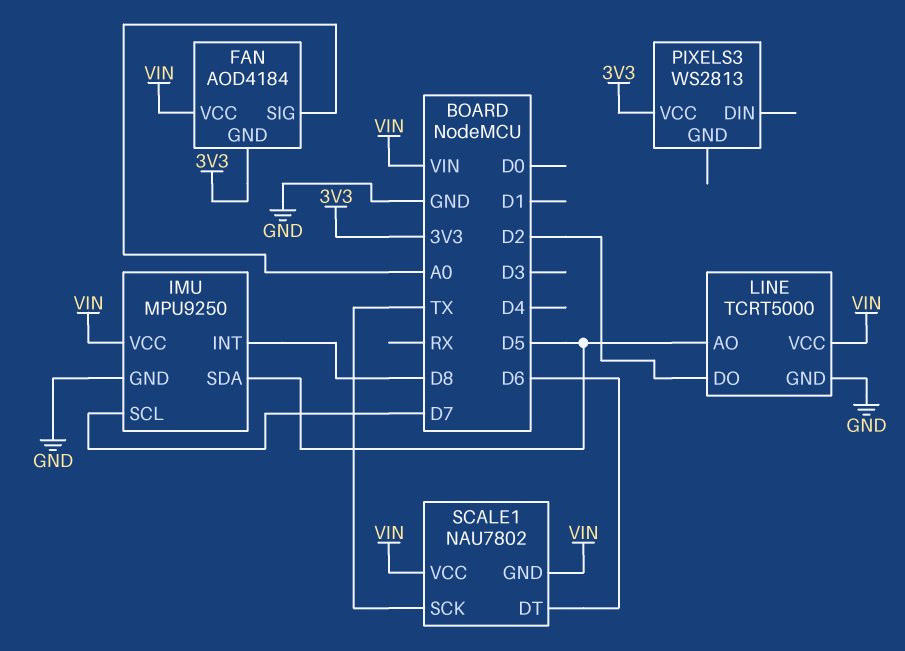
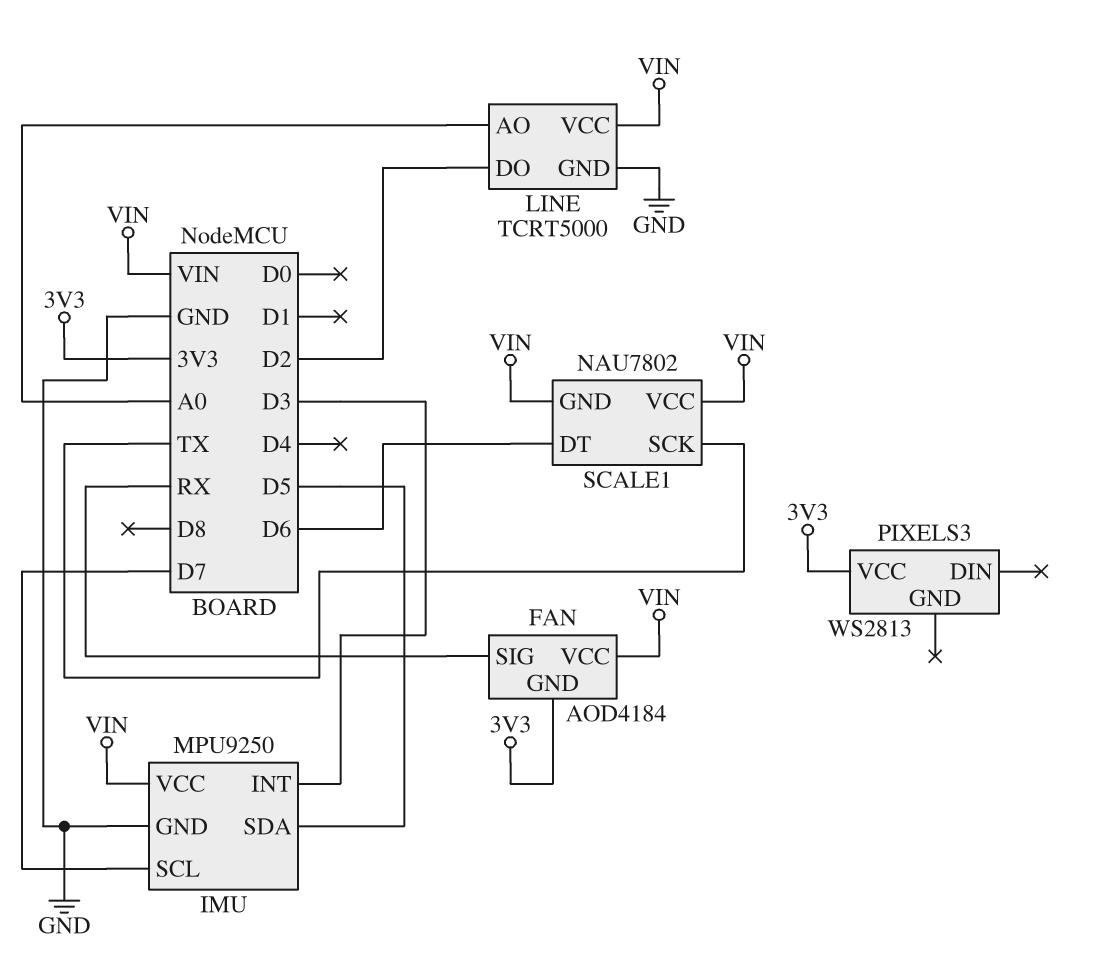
FAN pin SIG: A0 -> RX
IMU pin INT: D8 -> D3
LINE pin AO: D5 -> A0

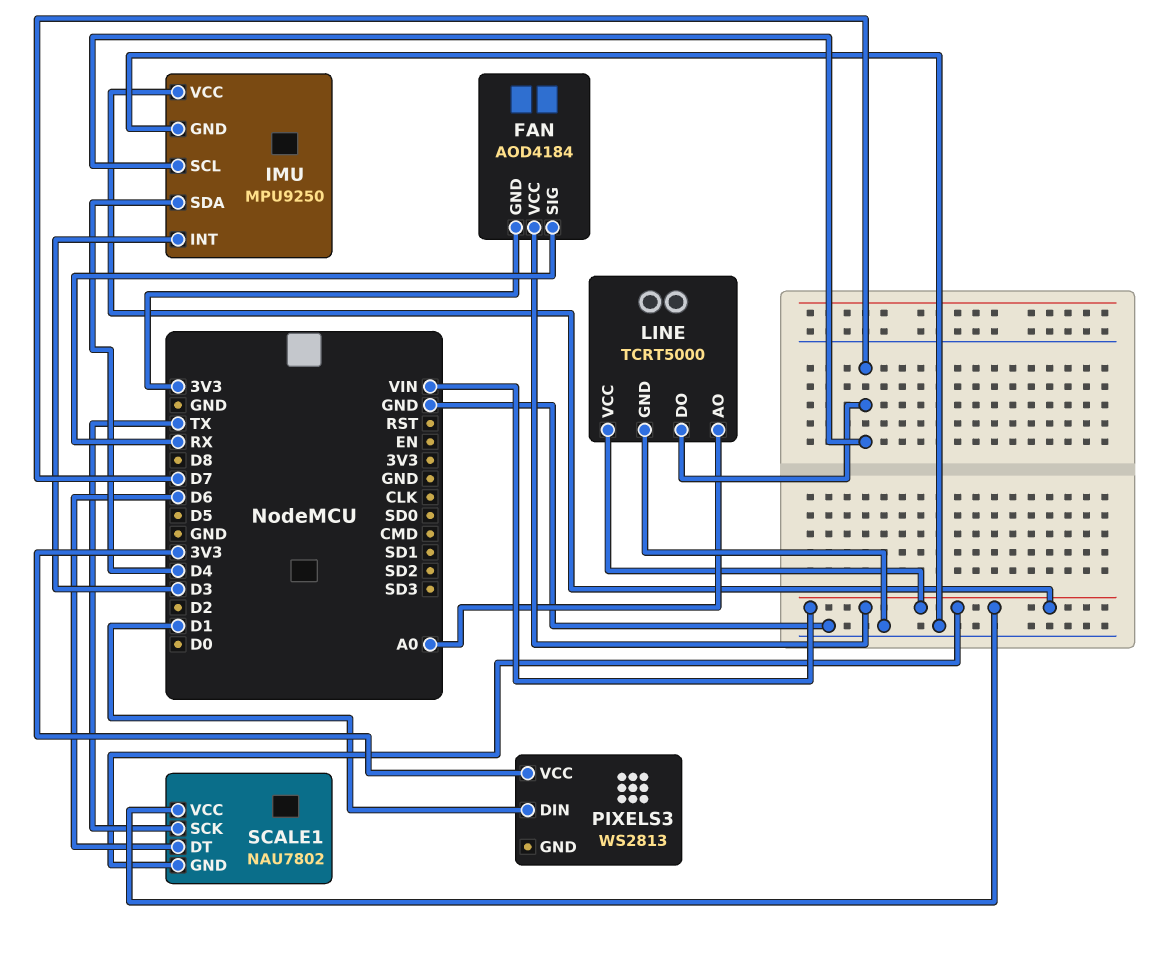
IMU pin SDA: D5 -> D4
LINE pin DO: D2 -> D7
PIXELS3 pin DIN: none -> D1

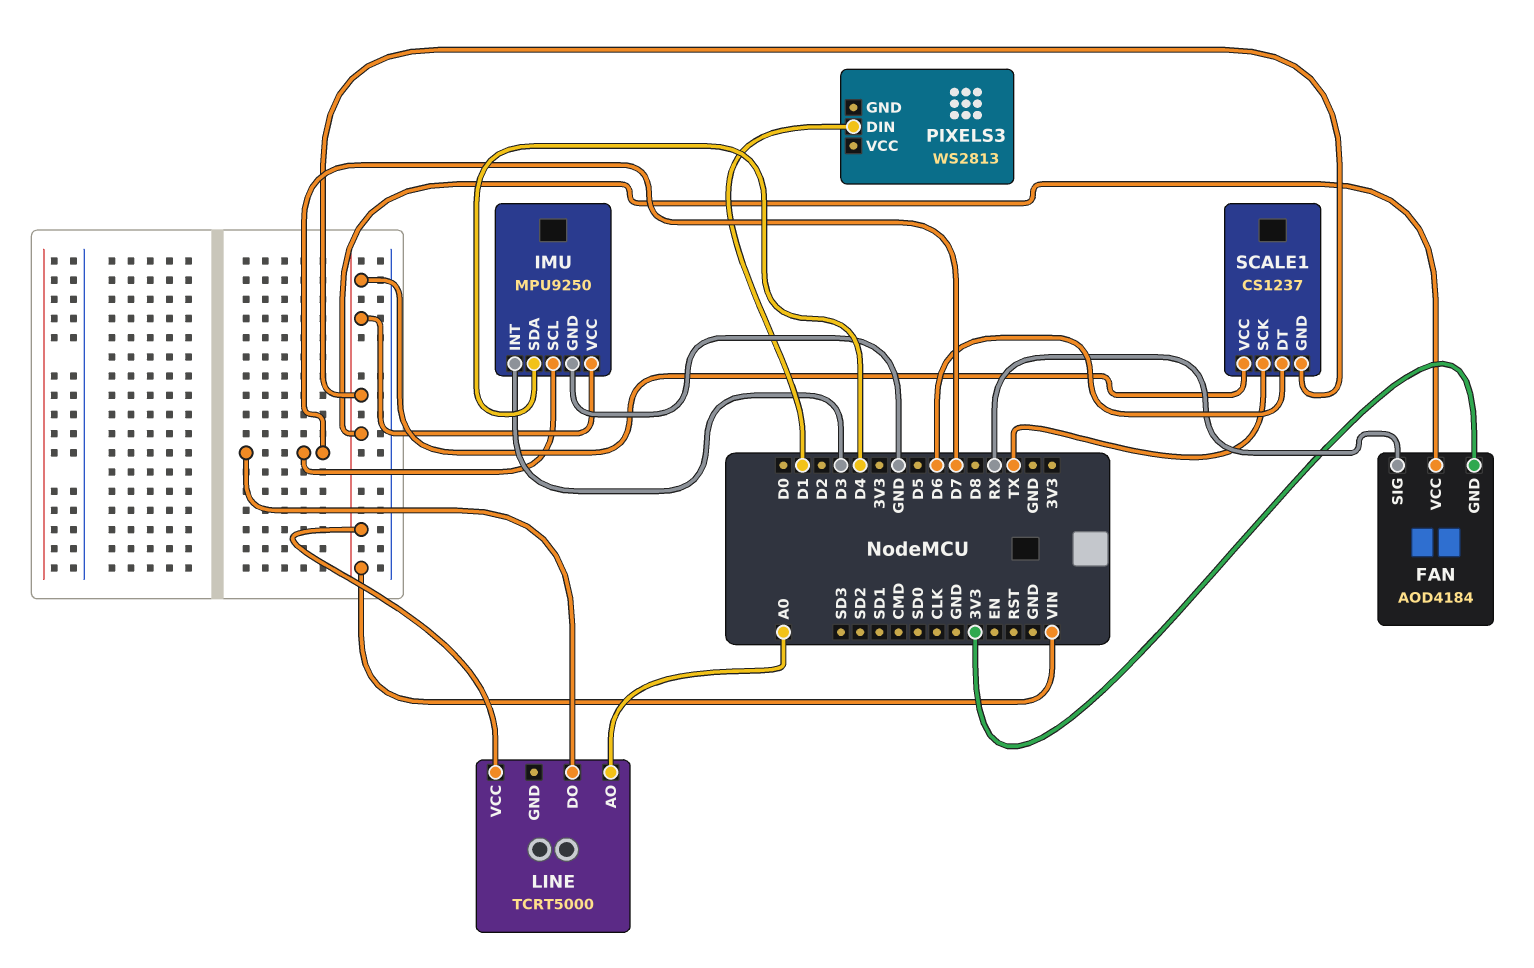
LINE pin GND: GND -> none
PIXELS3 pin VCC: 3V3 -> none
SCALE1: NAU7802 -> CS1237

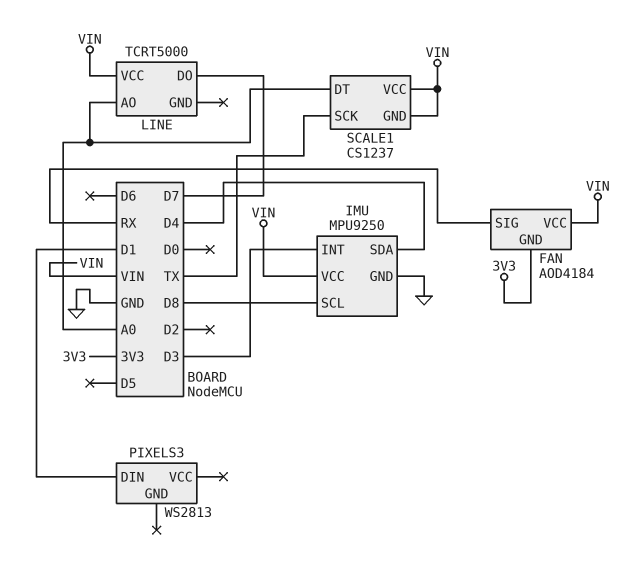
IMU pin SCL: D7 -> D8
SCALE1 pin DT: D6 -> A0

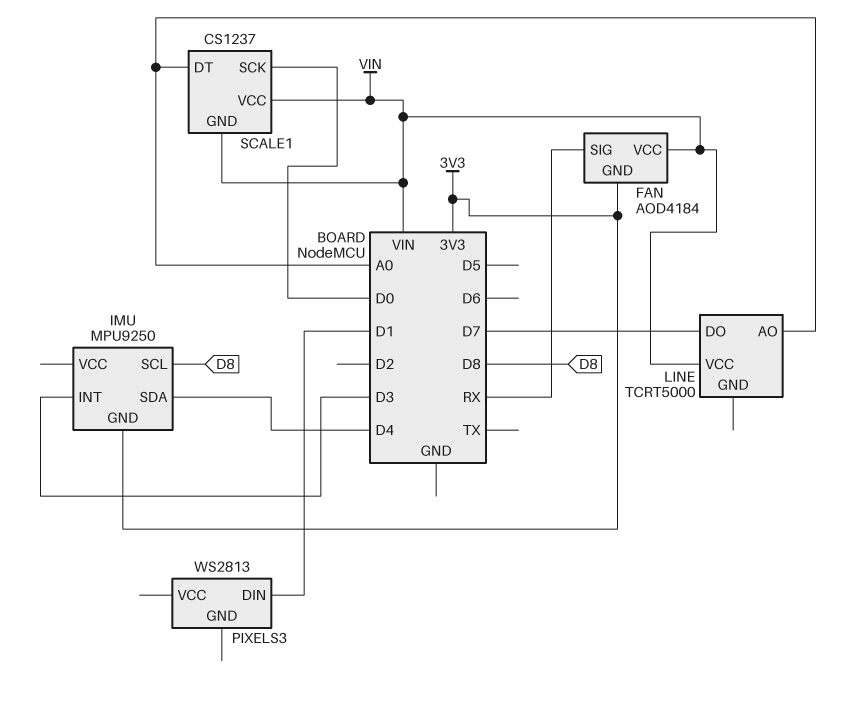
IMU pin GND: GND -> 3V3
IMU pin VCC: VIN -> none
SCALE1 pin SCK: TX -> D0

